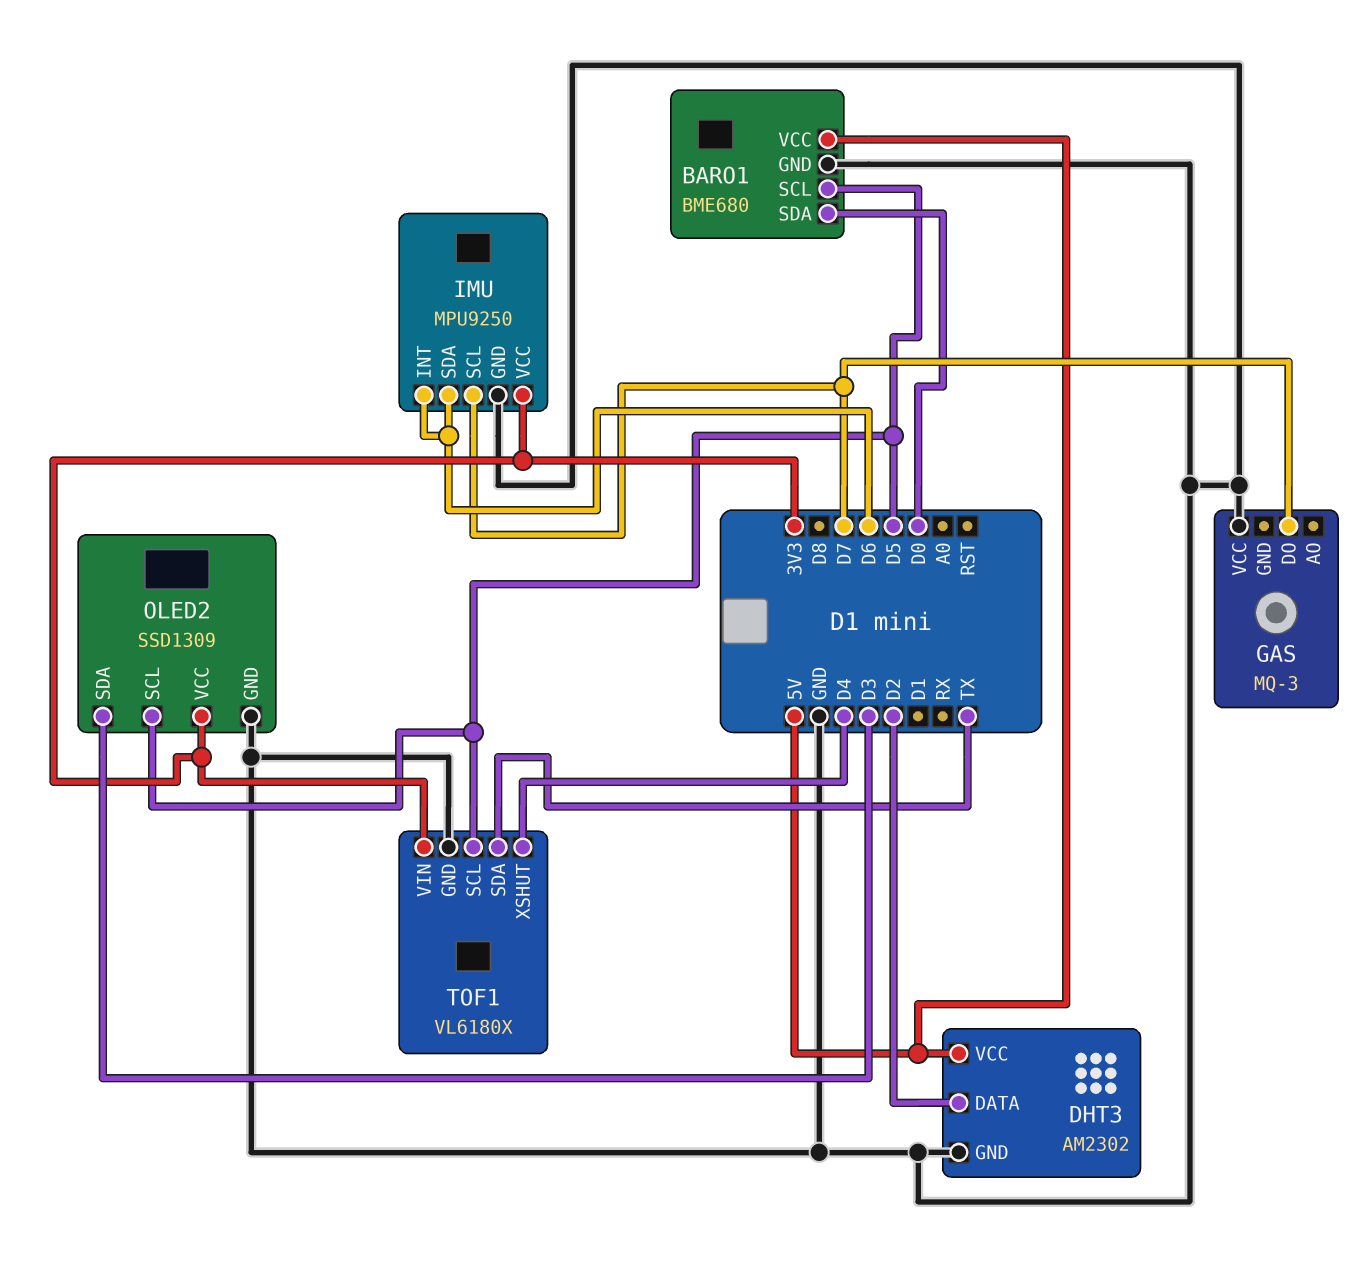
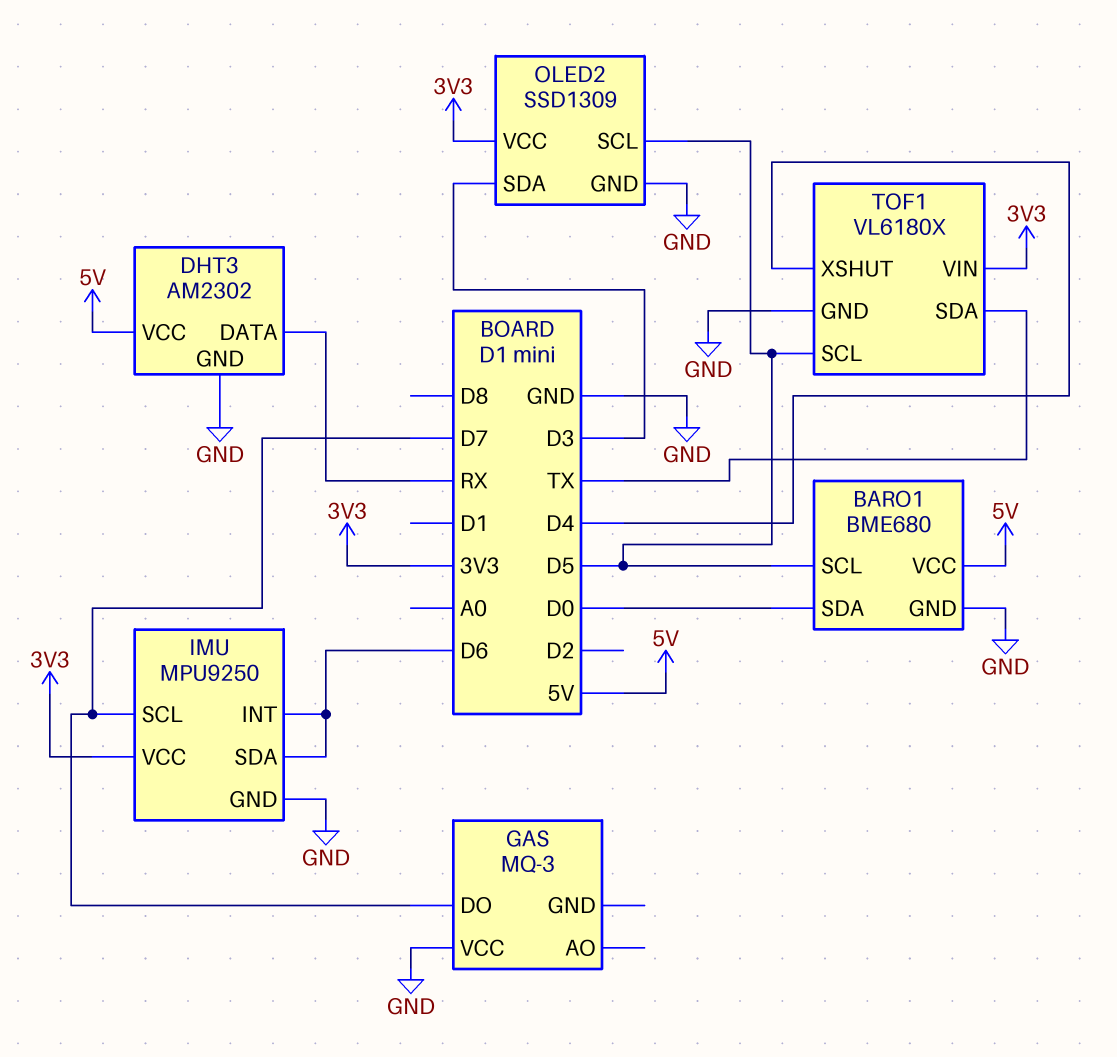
DHT3 pin DATA: D2 -> RX

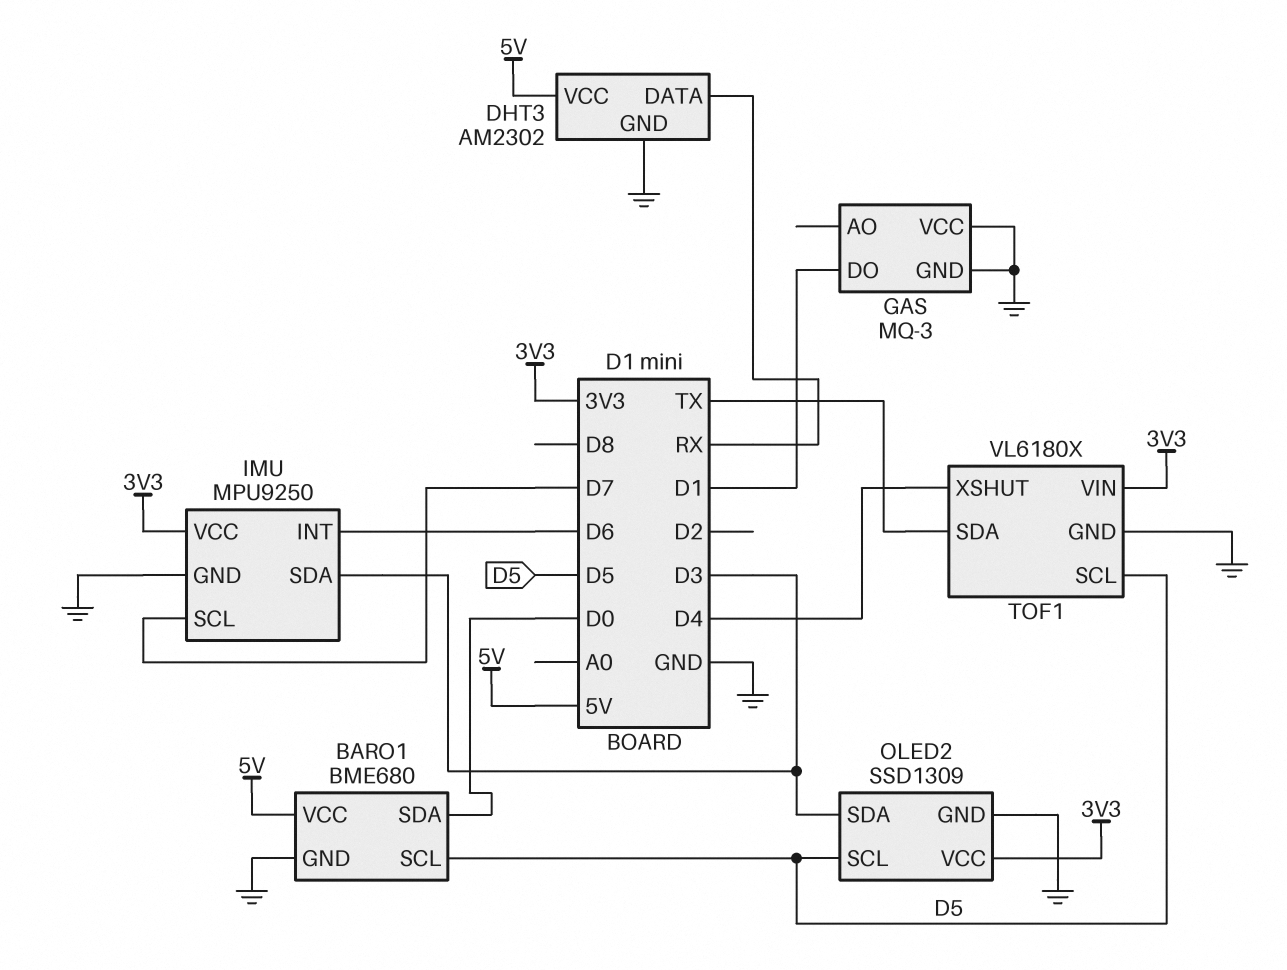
GAS pin DO: D7 -> D1
GAS pin GND: none -> GND
IMU pin SDA: D6 -> D3

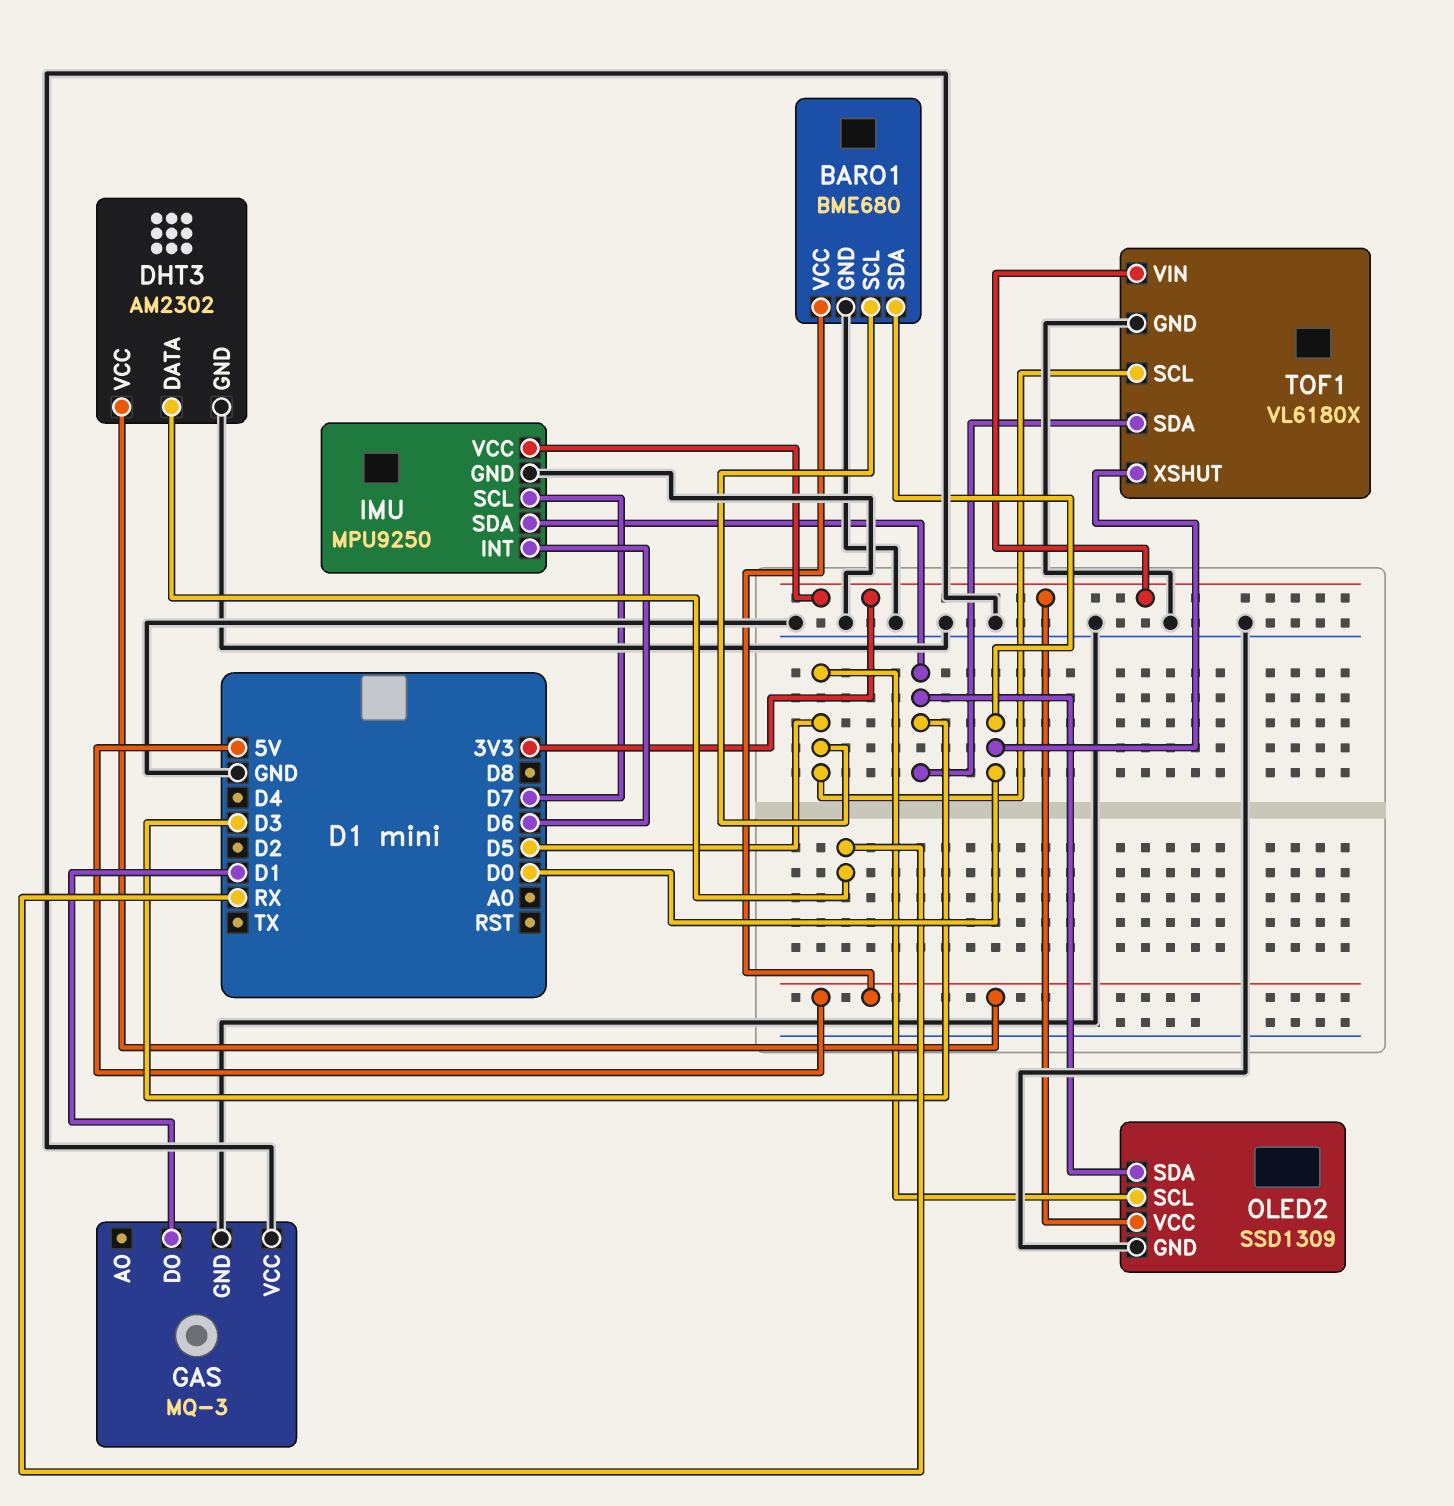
TOF1 pin SDA: TX -> D3
TOF1 pin XSHUT: D4 -> D0

